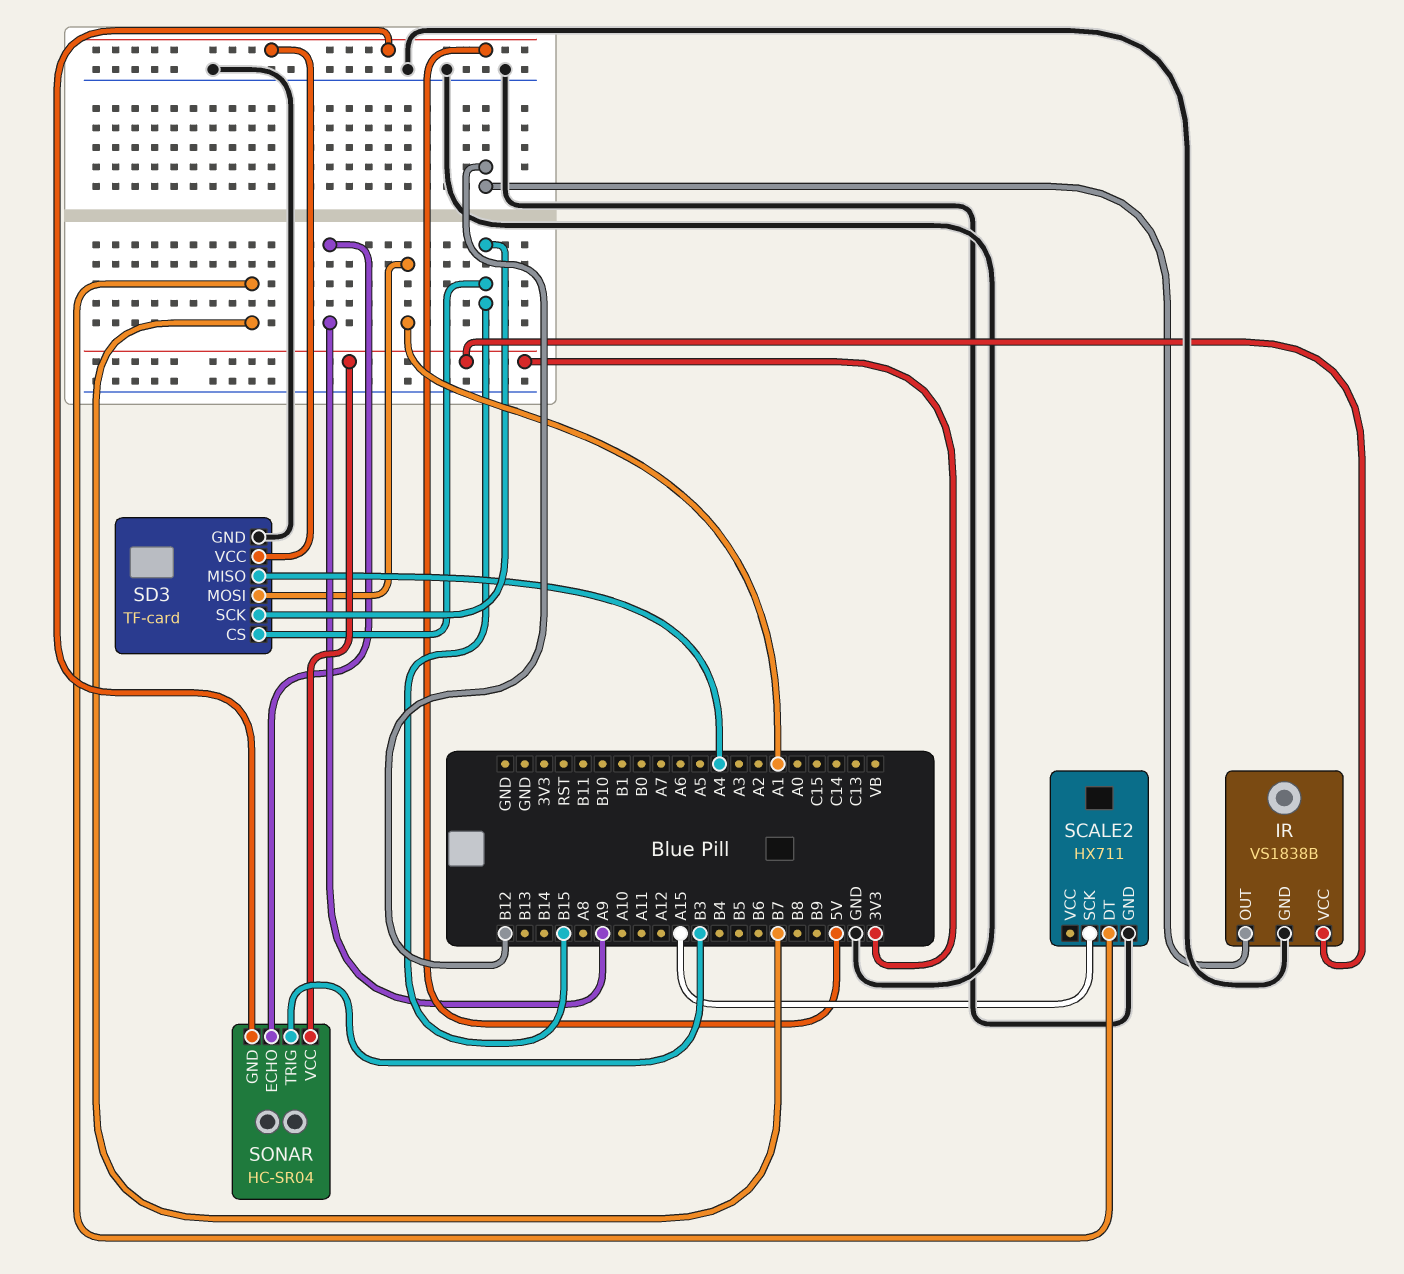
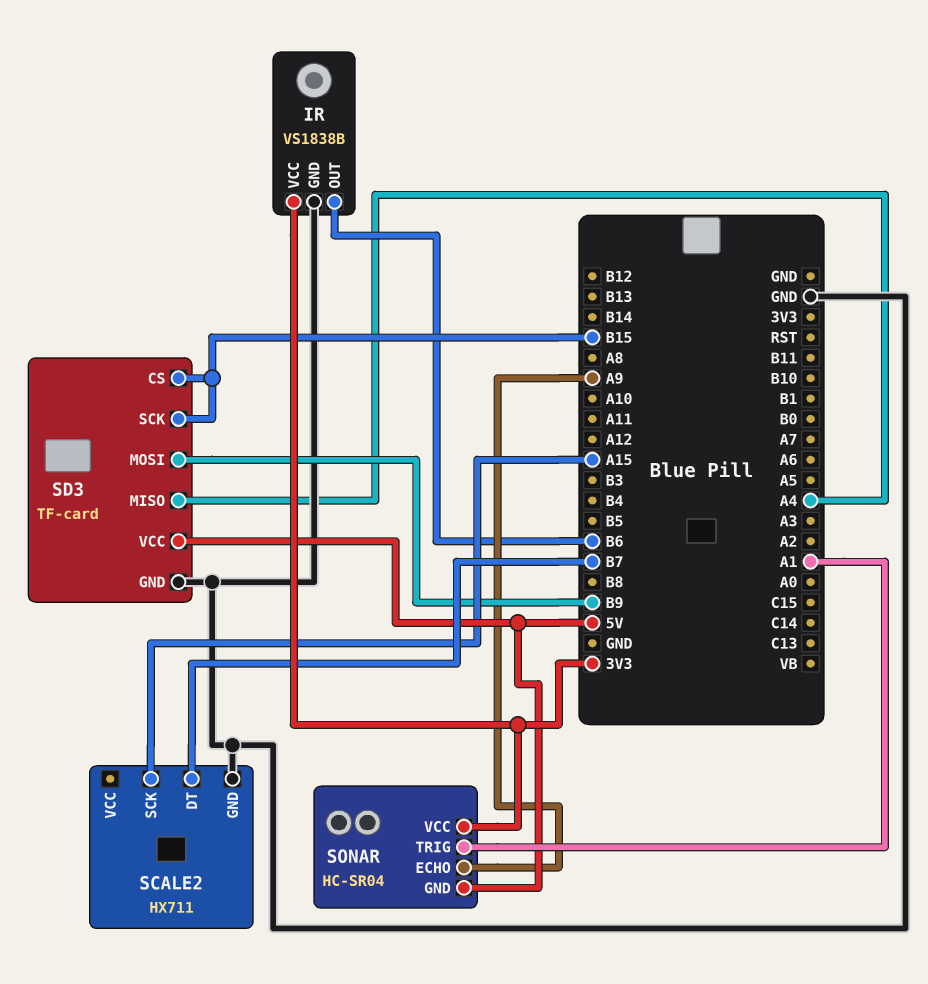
IR pin OUT: B12 -> B6
SD3 pin MOSI: A1 -> B9
SONAR pin TRIG: B3 -> A1

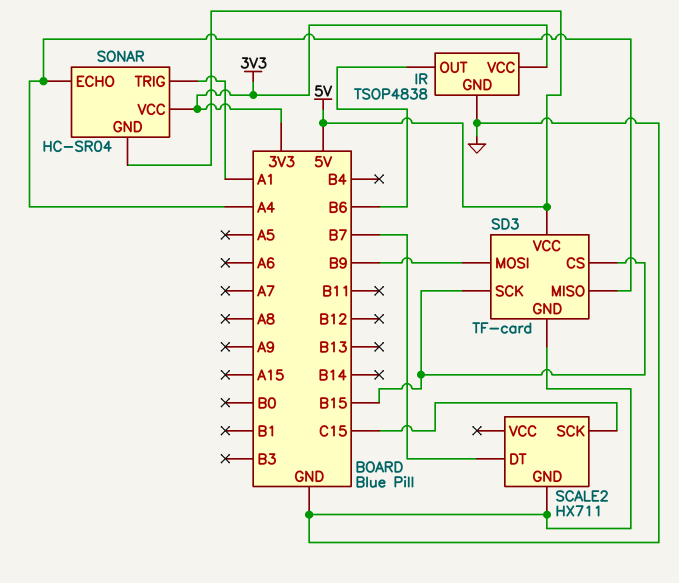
IR: VS1838B -> TSOP4838
SCALE2 pin SCK: A15 -> C15
SONAR pin ECHO: A9 -> A4

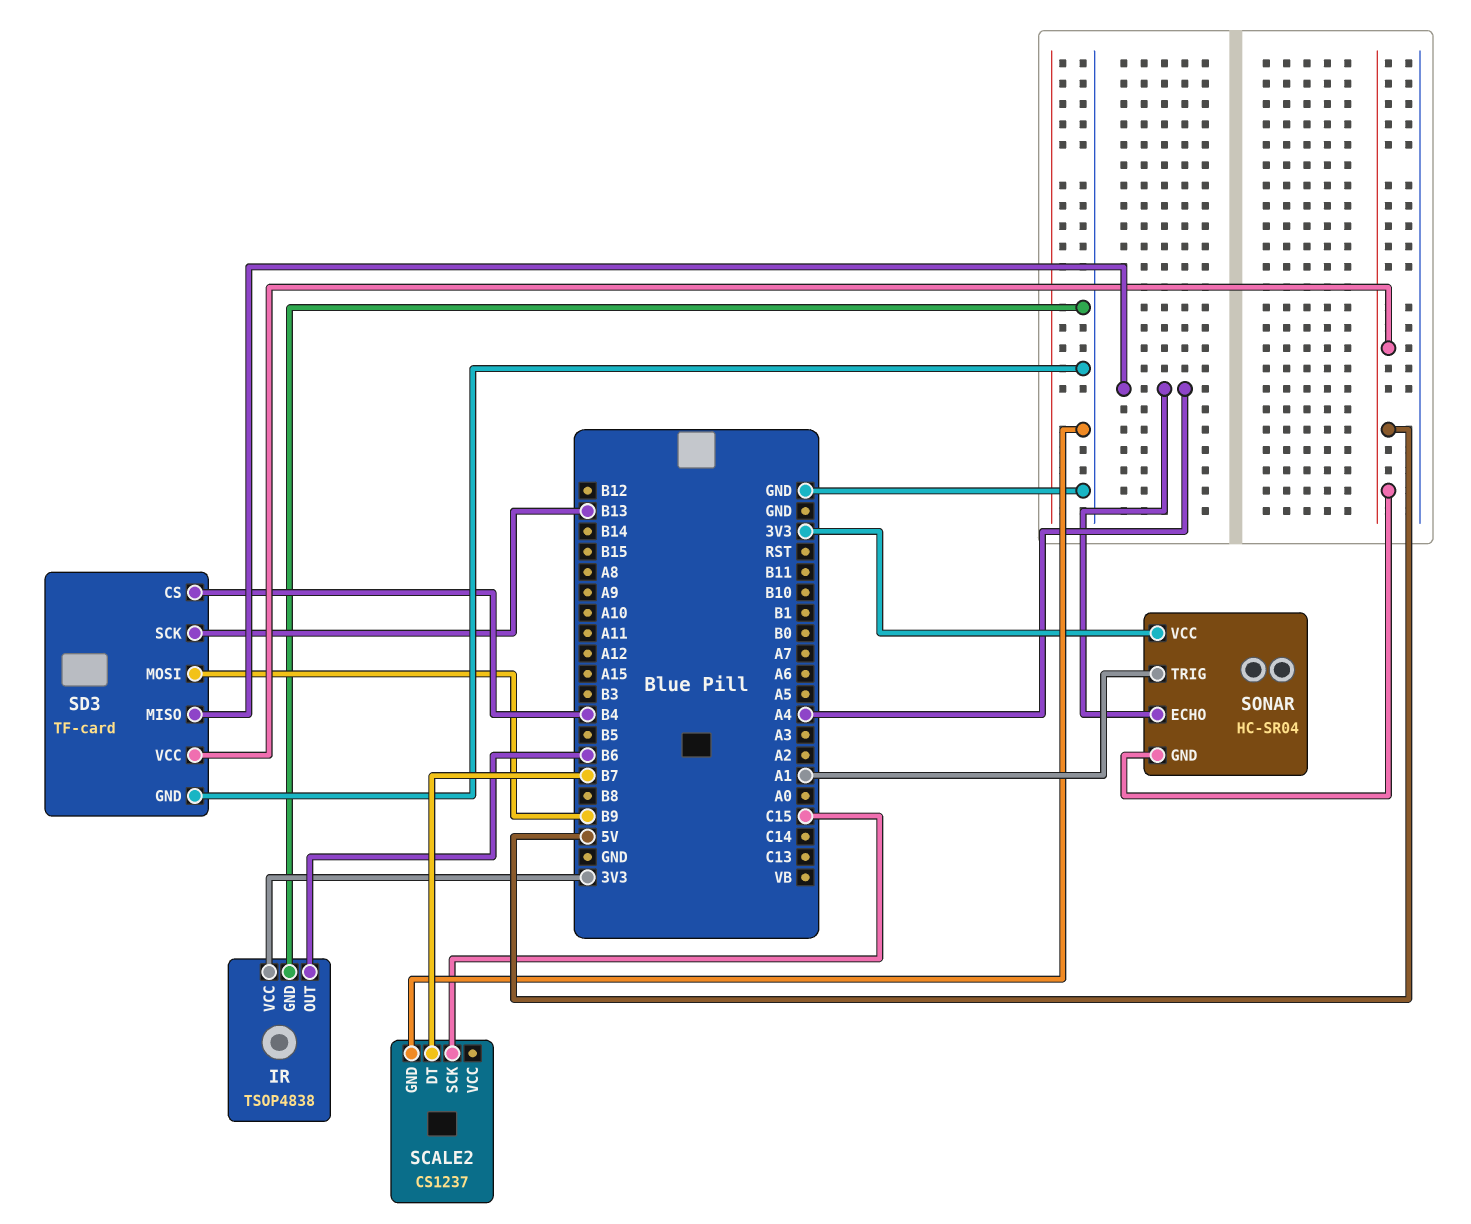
SCALE2: HX711 -> CS1237
SD3 pin CS: B15 -> B4
SD3 pin SCK: B15 -> B13

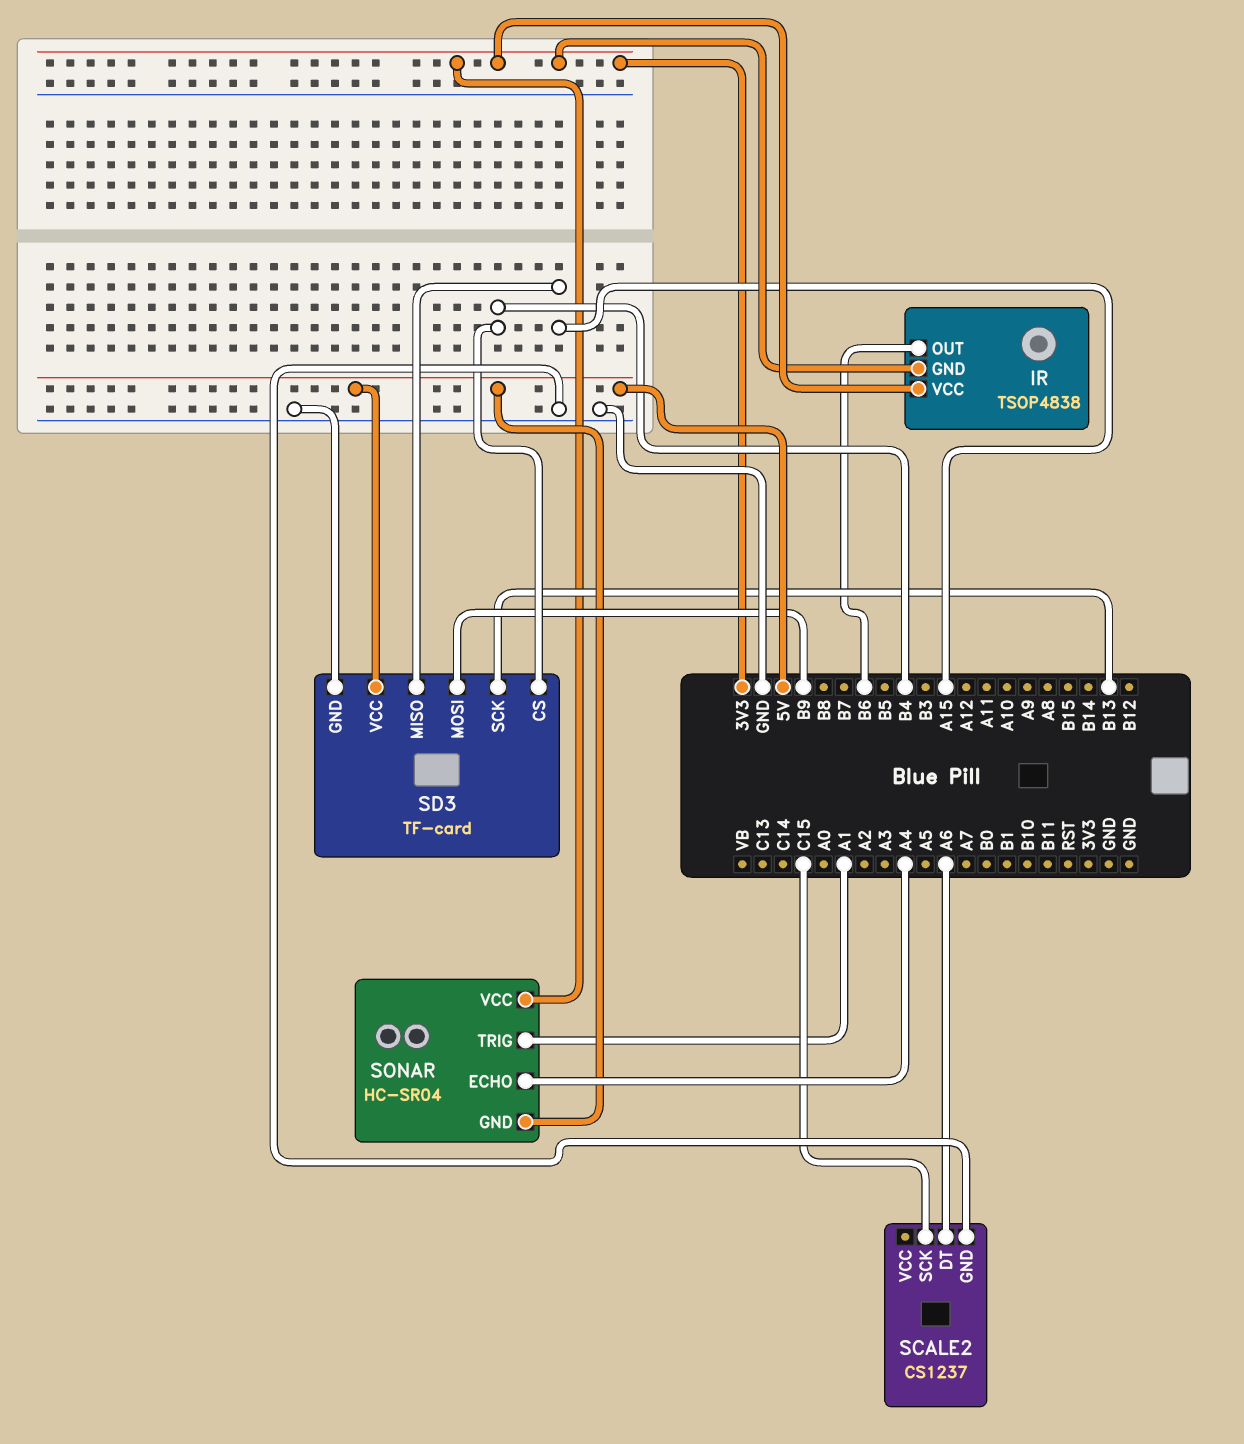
IR pin GND: GND -> 3V3
SCALE2 pin DT: B7 -> A6
SD3 pin MISO: A4 -> A15

